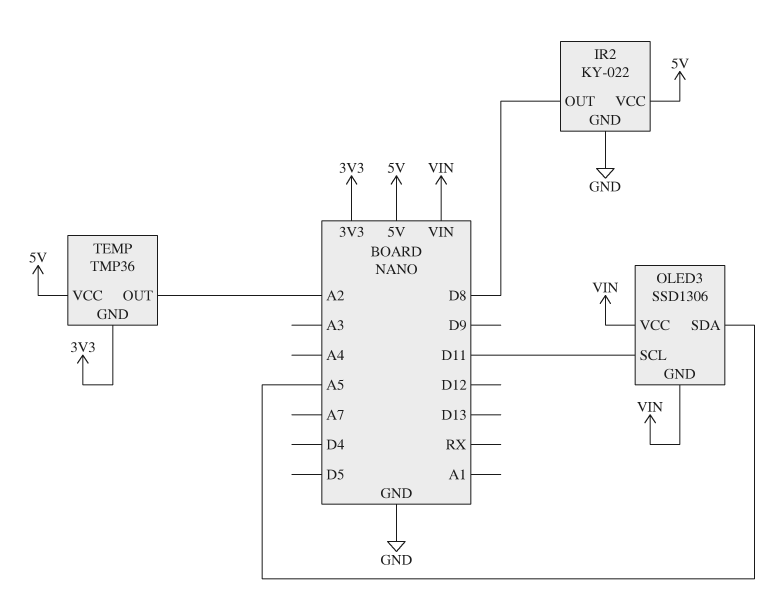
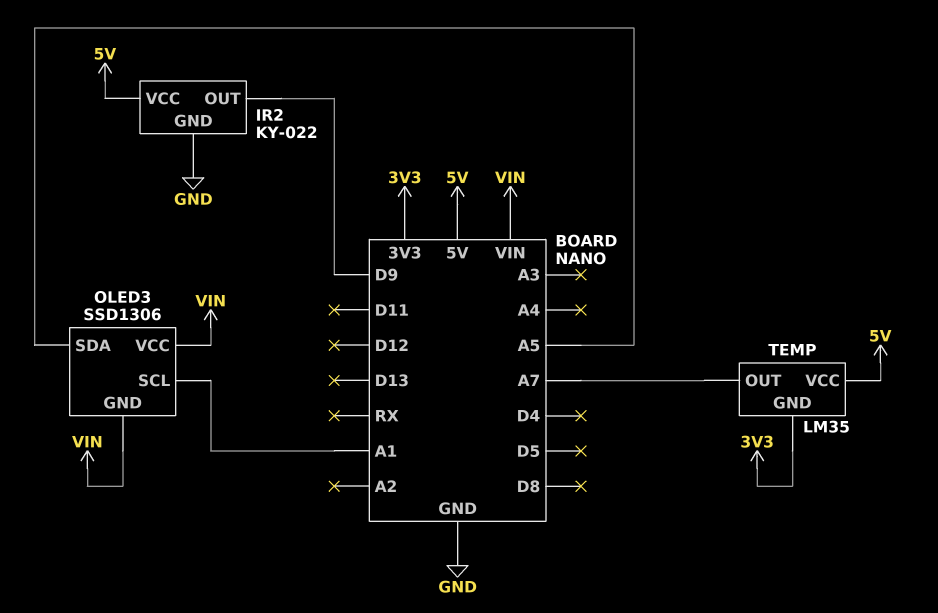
IR2 pin OUT: D8 -> D9
OLED3 pin SCL: D11 -> A1
TEMP: TMP36 -> LM35
TEMP pin OUT: A2 -> A7

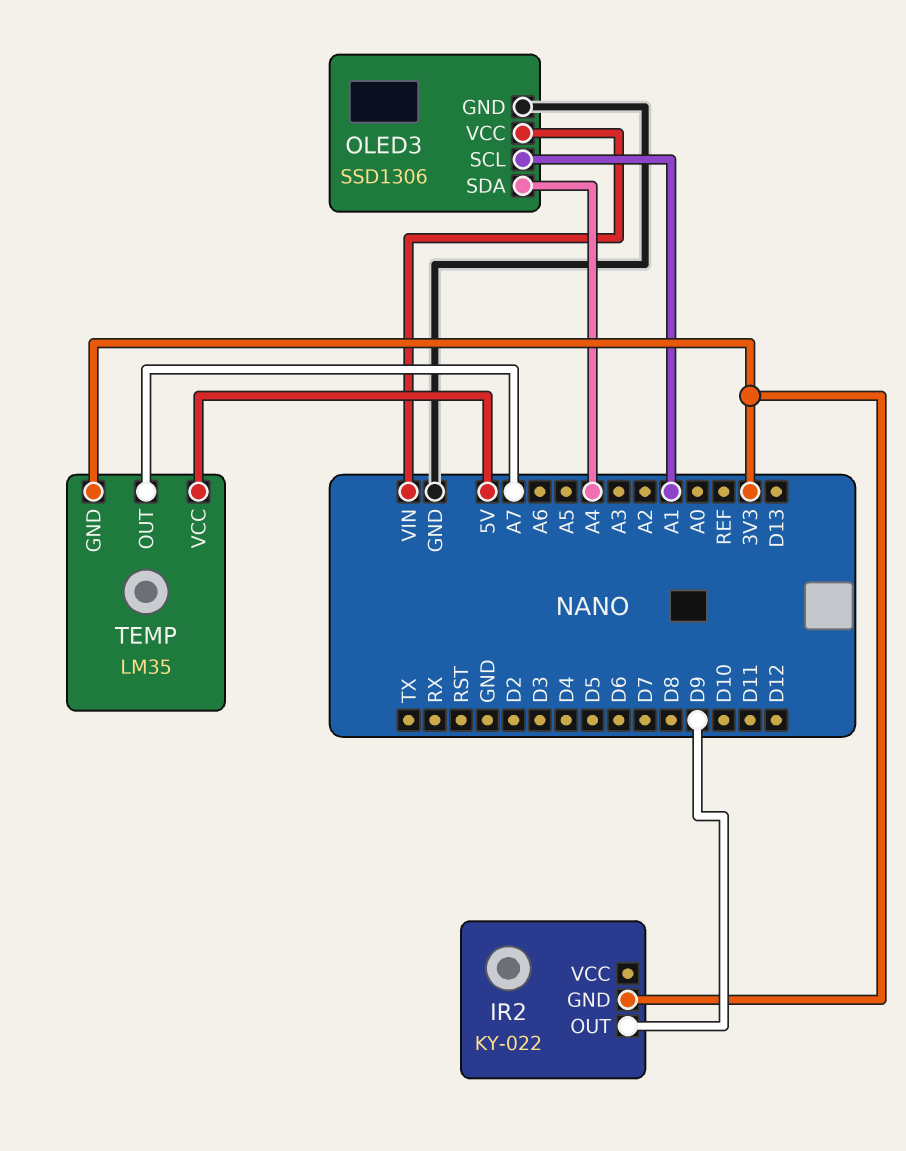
IR2 pin GND: GND -> 3V3
IR2 pin VCC: 5V -> none
OLED3 pin GND: VIN -> GND
OLED3 pin SDA: A5 -> A4

